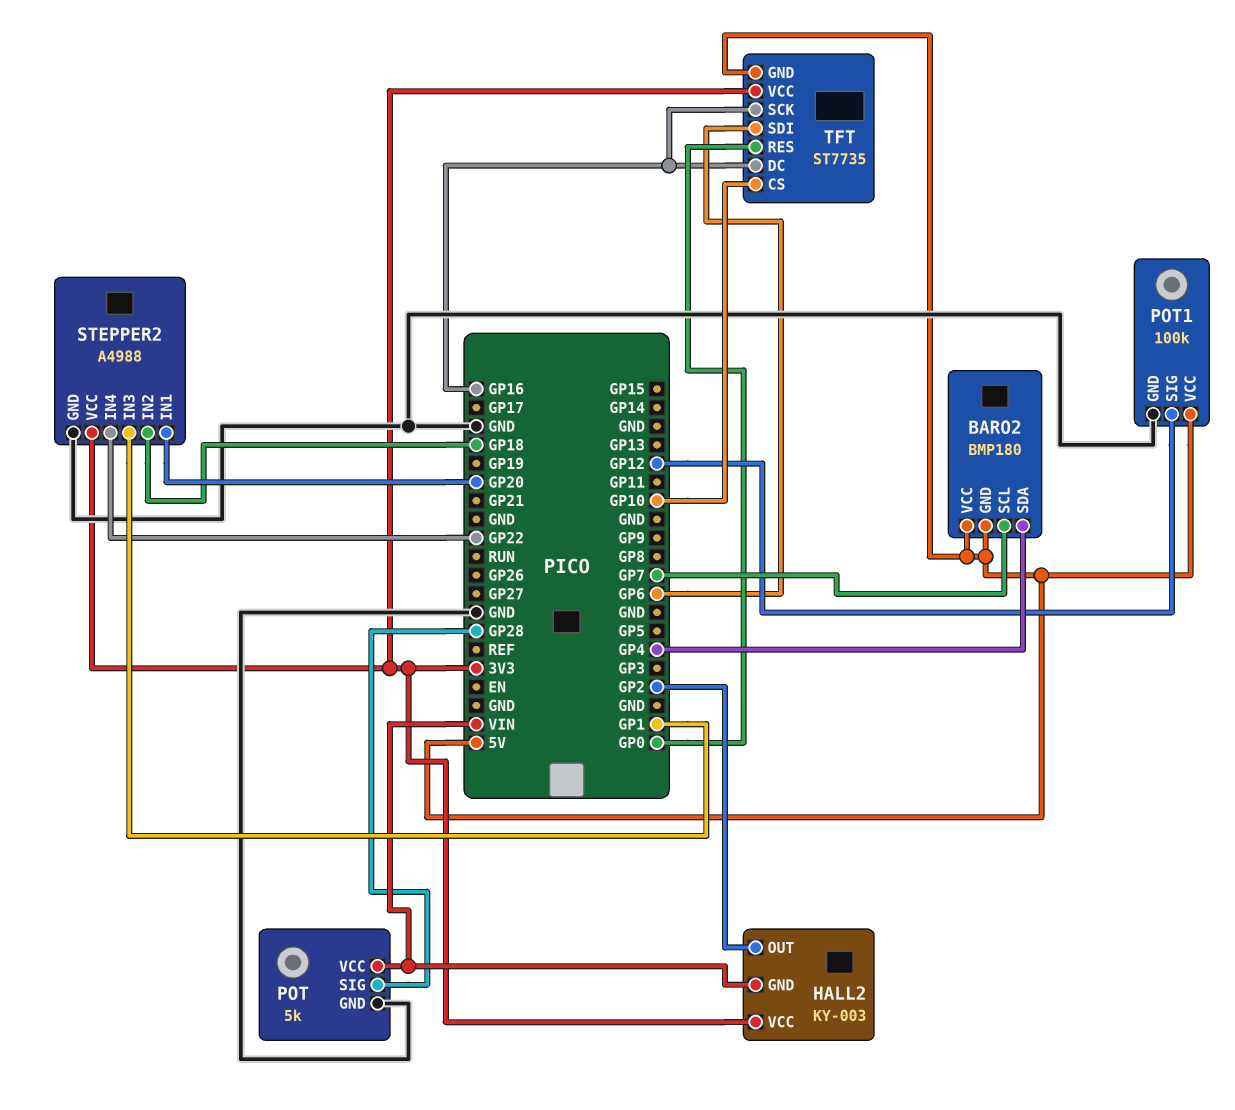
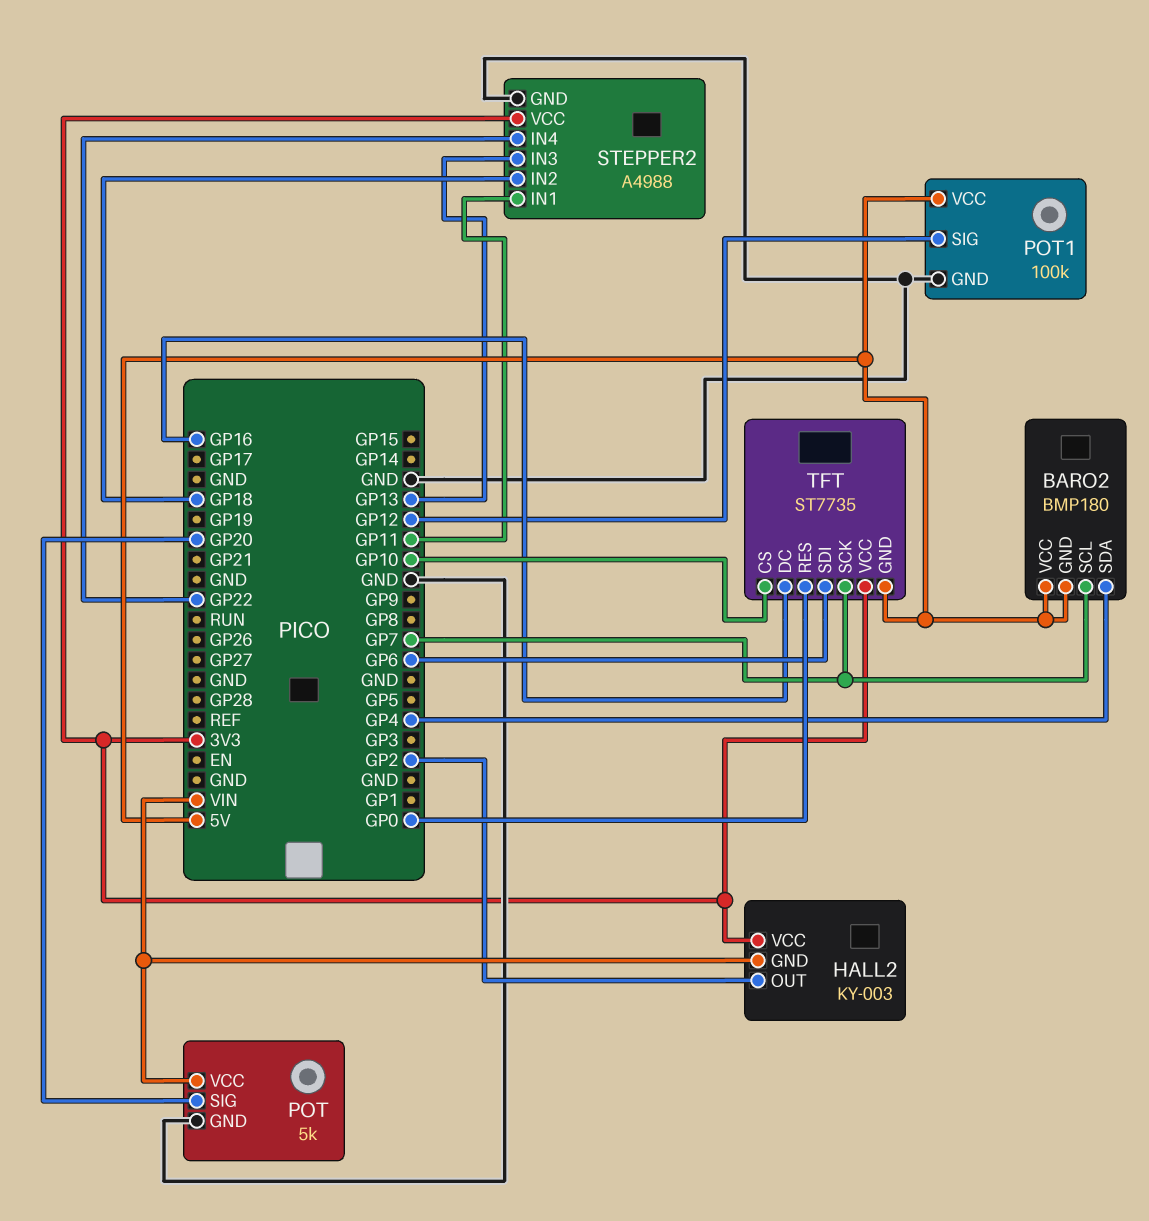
POT pin SIG: GP28 -> GP20
STEPPER2 pin IN1: GP20 -> GP11
STEPPER2 pin IN3: GP1 -> GP13
TFT pin SCK: GP16 -> GP7

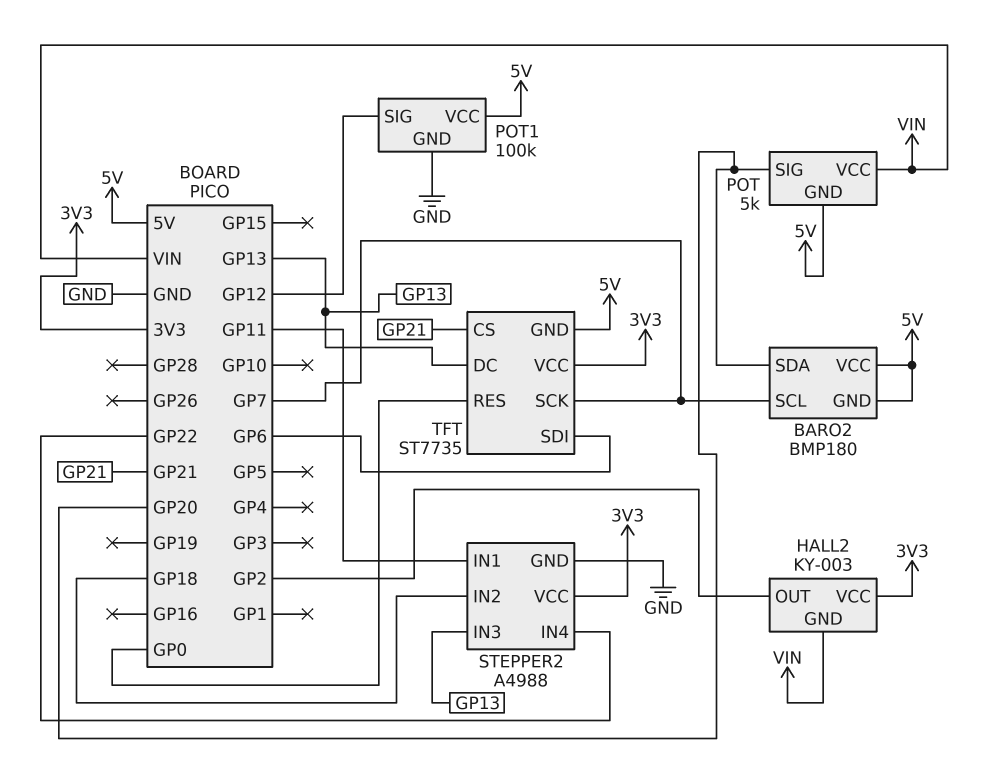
BARO2 pin SDA: GP4 -> GP20
POT pin GND: GND -> 5V
TFT pin CS: GP10 -> GP21
TFT pin DC: GP16 -> GP13

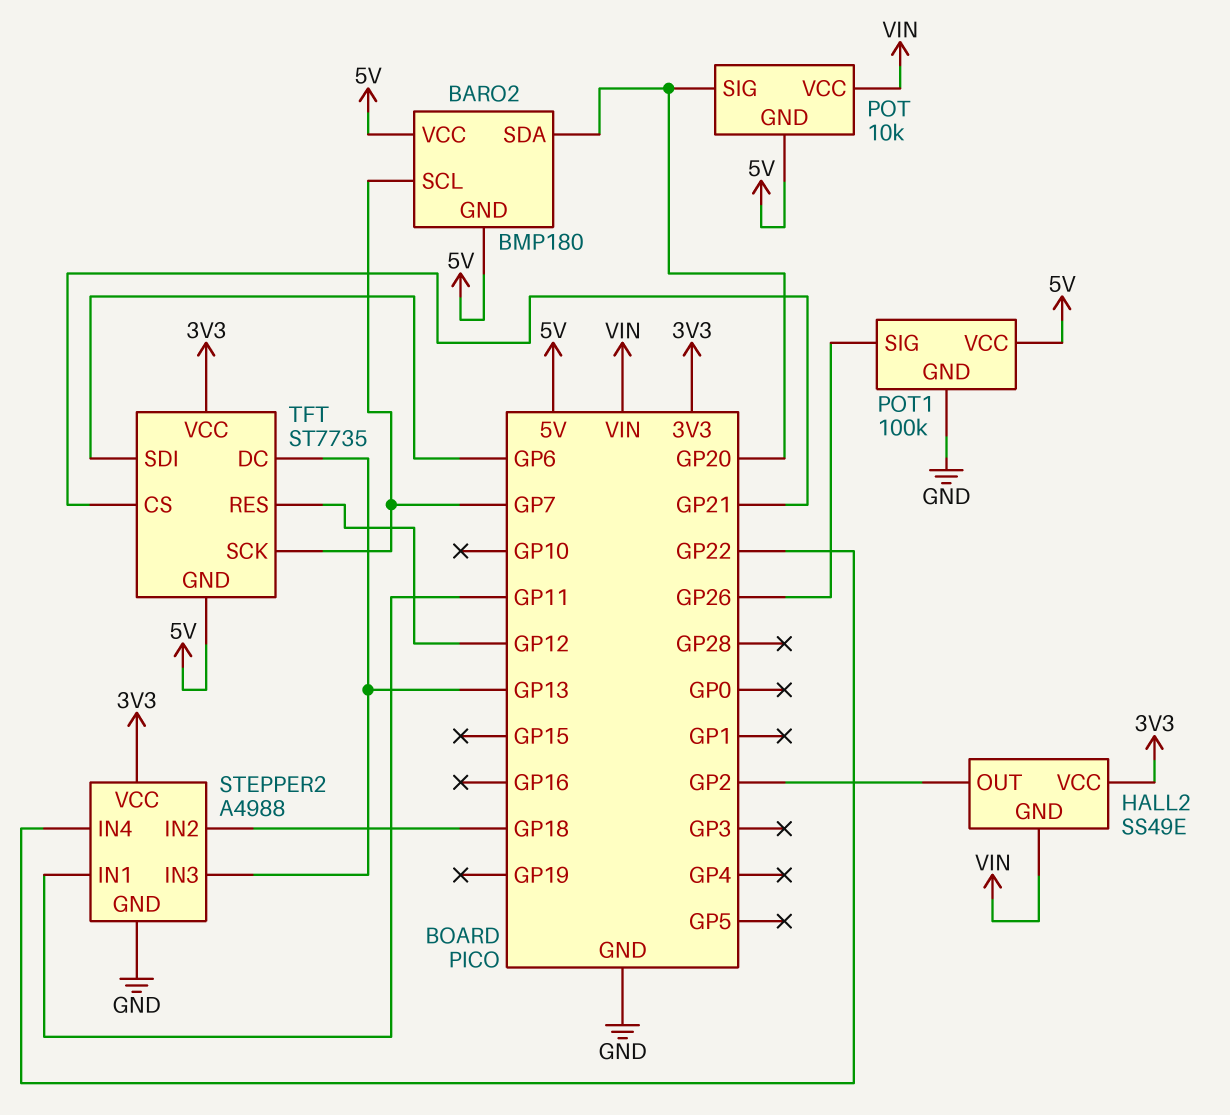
HALL2: KY-003 -> SS49E
POT: 5k -> 10k
POT1 pin SIG: GP12 -> GP26
TFT pin RES: GP0 -> GP12

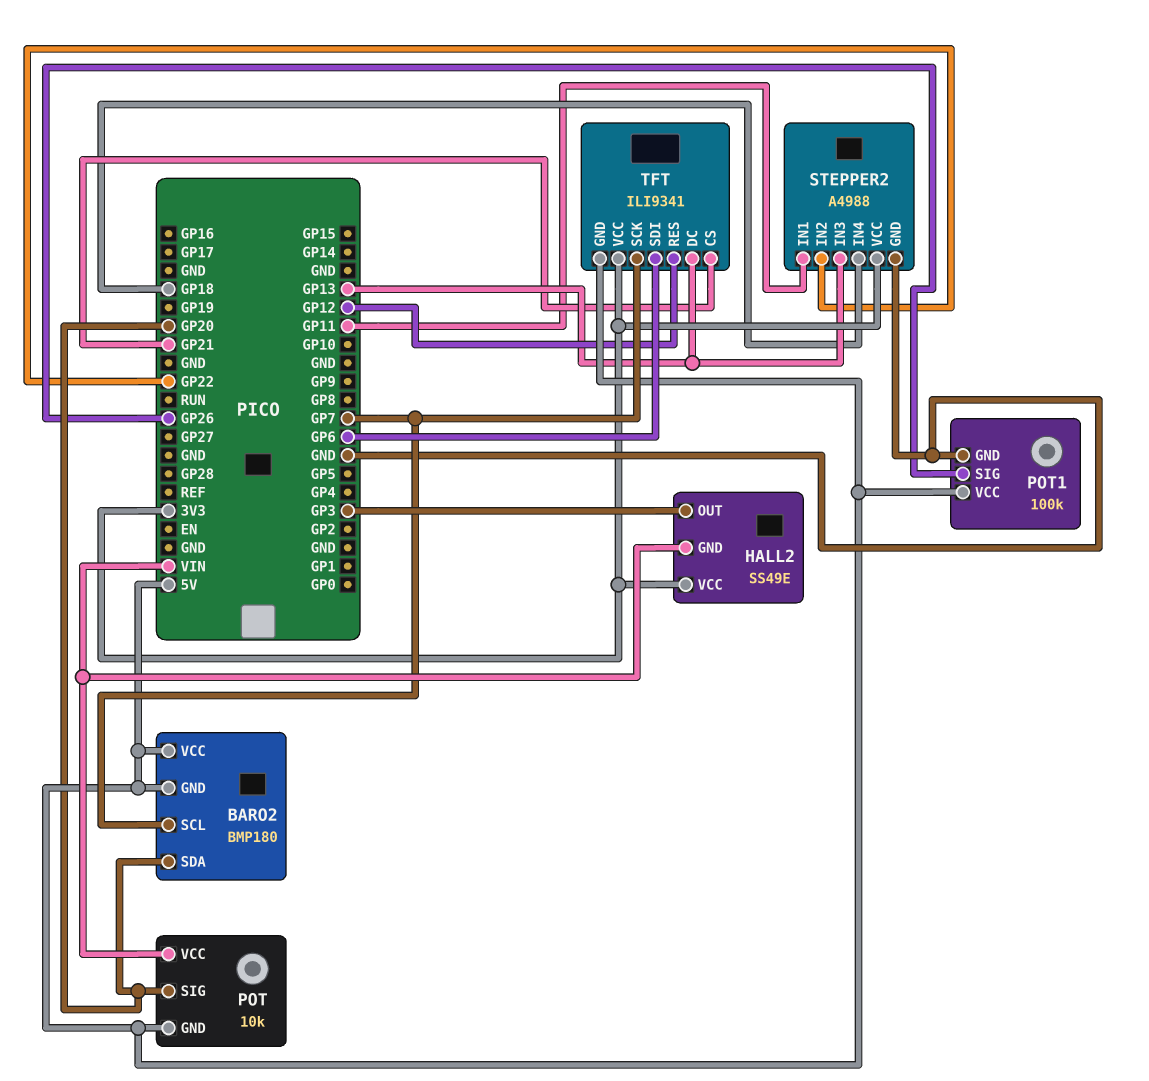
HALL2 pin OUT: GP2 -> GP3
STEPPER2 pin IN2: GP18 -> GP22
STEPPER2 pin IN4: GP22 -> GP18
TFT: ST7735 -> ILI9341

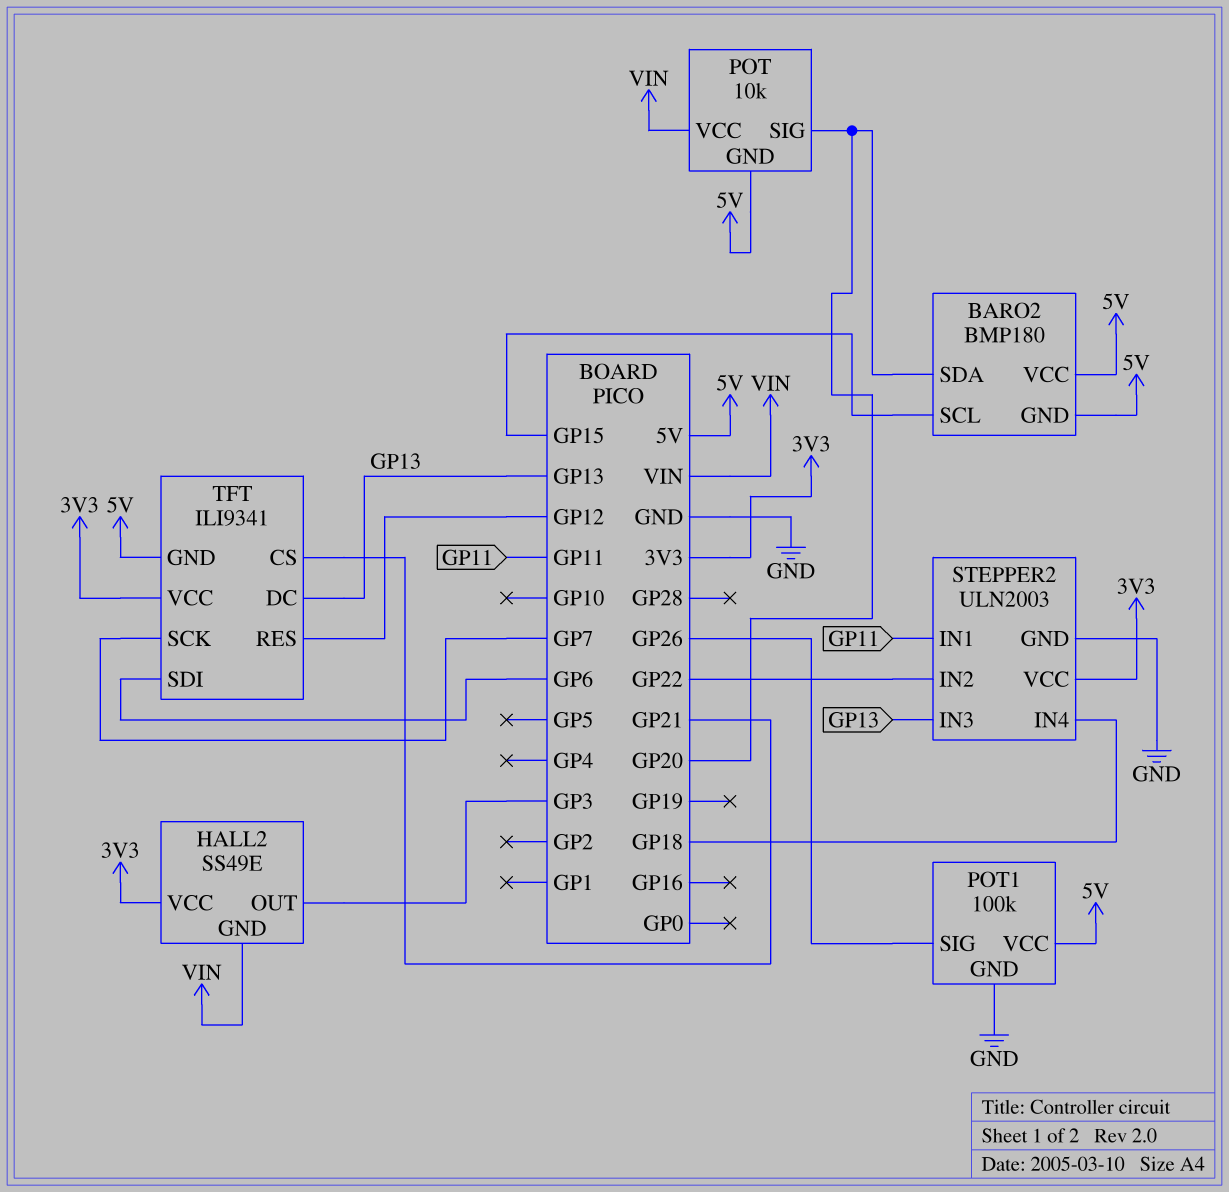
BARO2 pin SCL: GP7 -> GP15
STEPPER2: A4988 -> ULN2003

